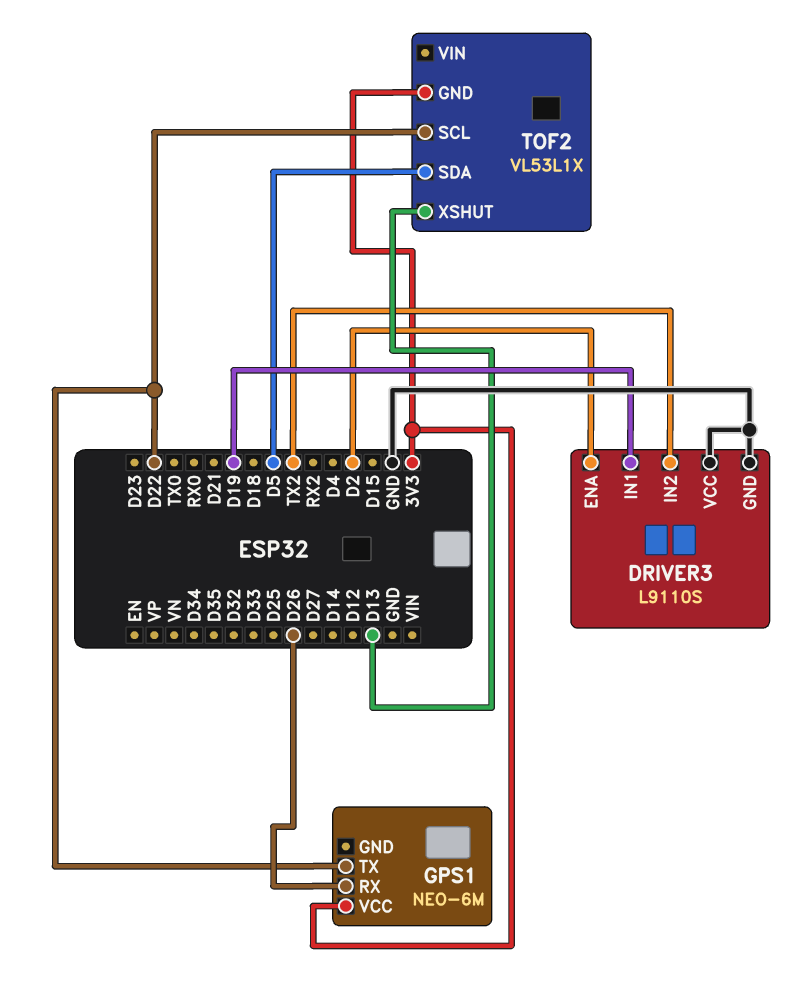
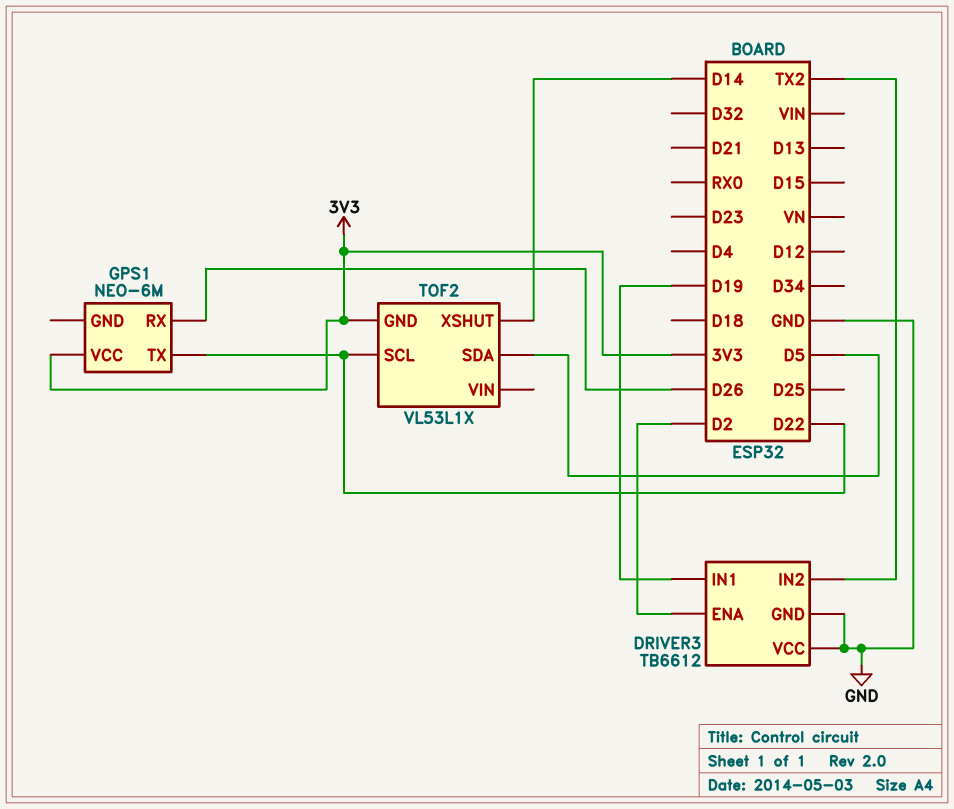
DRIVER3: L9110S -> TB6612
TOF2 pin XSHUT: D13 -> D14

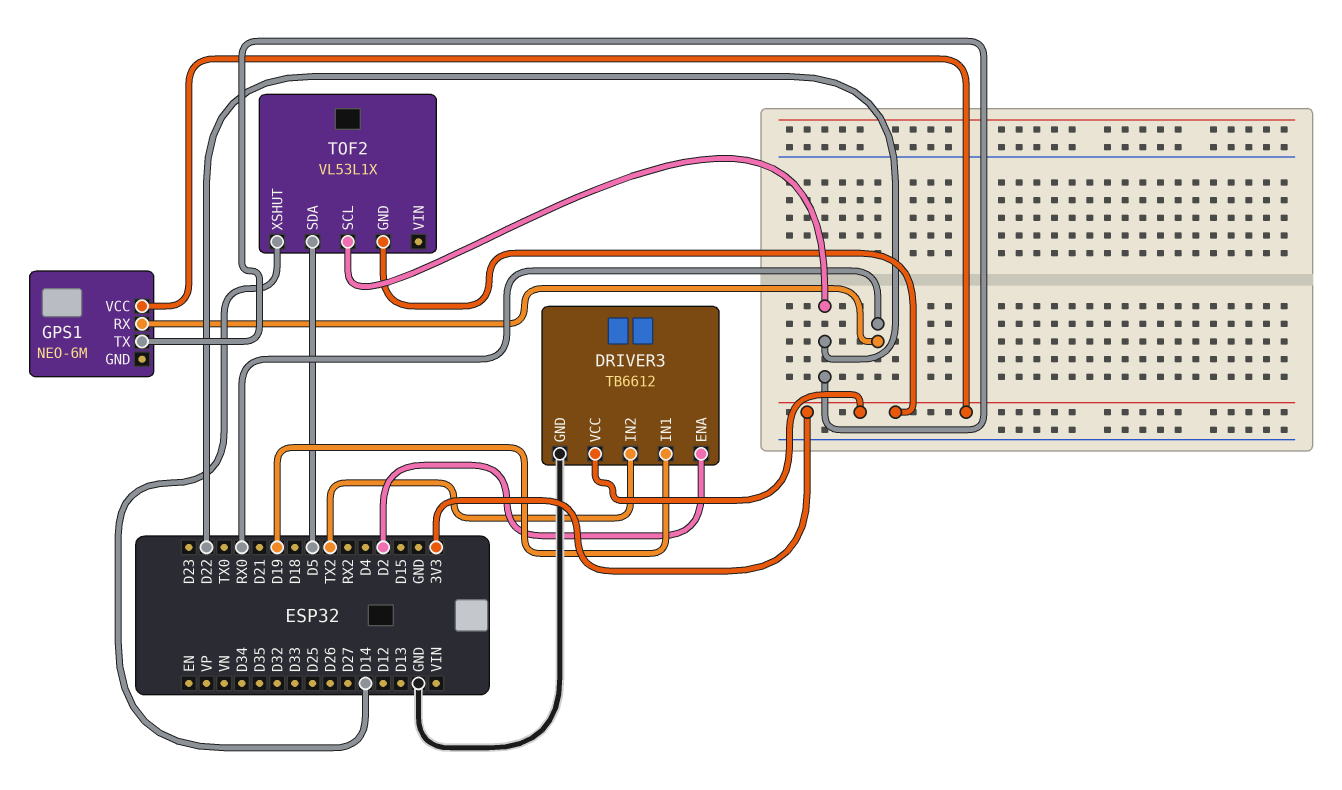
DRIVER3 pin VCC: GND -> 3V3
GPS1 pin RX: D26 -> RX0

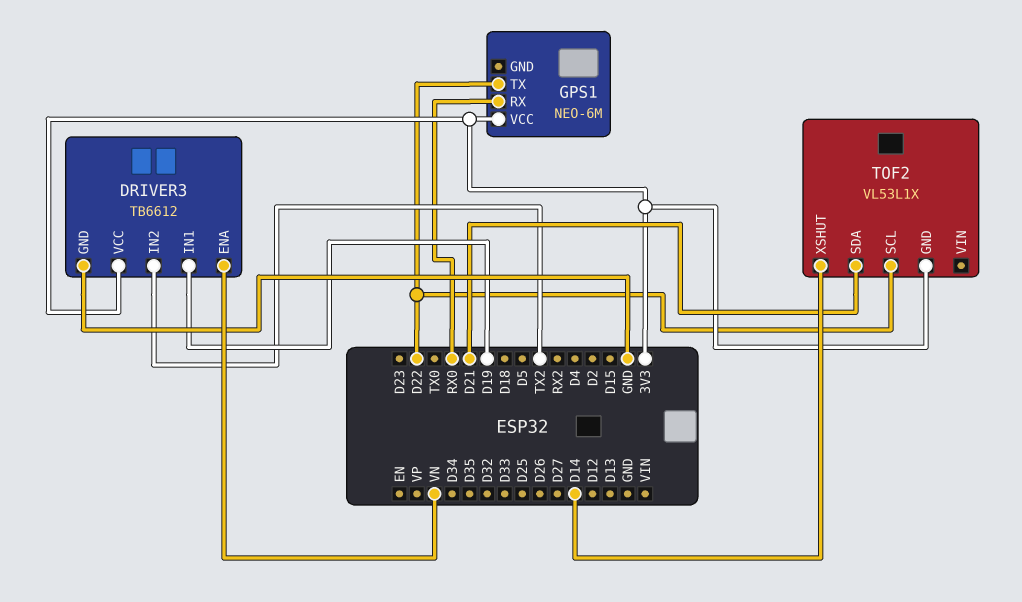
DRIVER3 pin ENA: D2 -> VN
TOF2 pin SDA: D5 -> D21

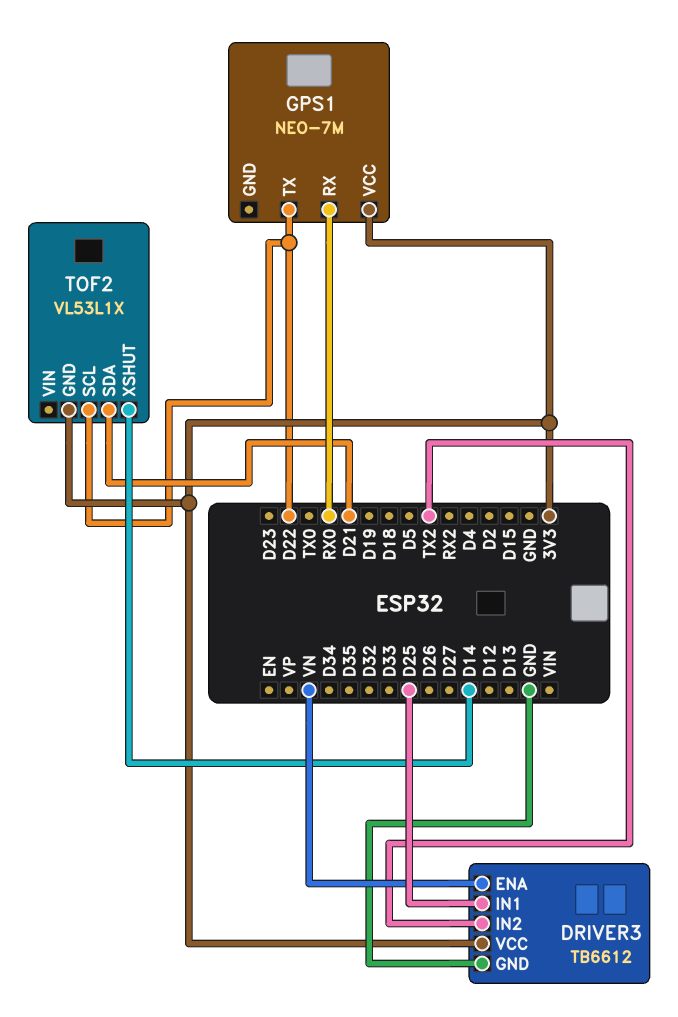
DRIVER3 pin IN1: D19 -> D25
GPS1: NEO-6M -> NEO-7M

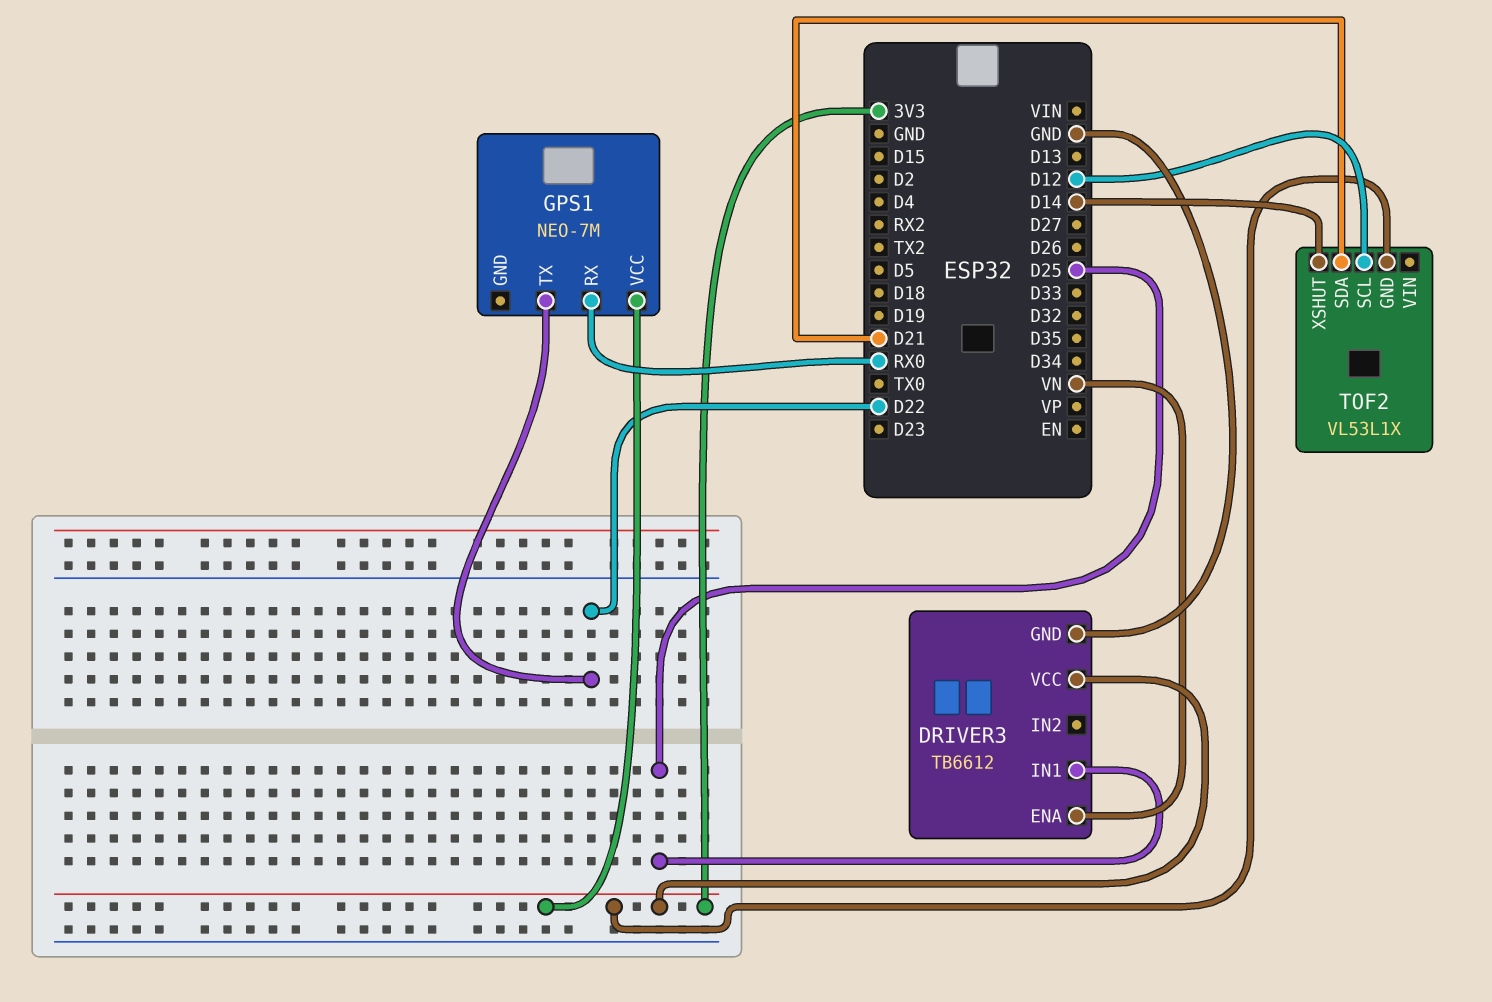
DRIVER3 pin IN2: TX2 -> none
TOF2 pin SCL: D22 -> D12

